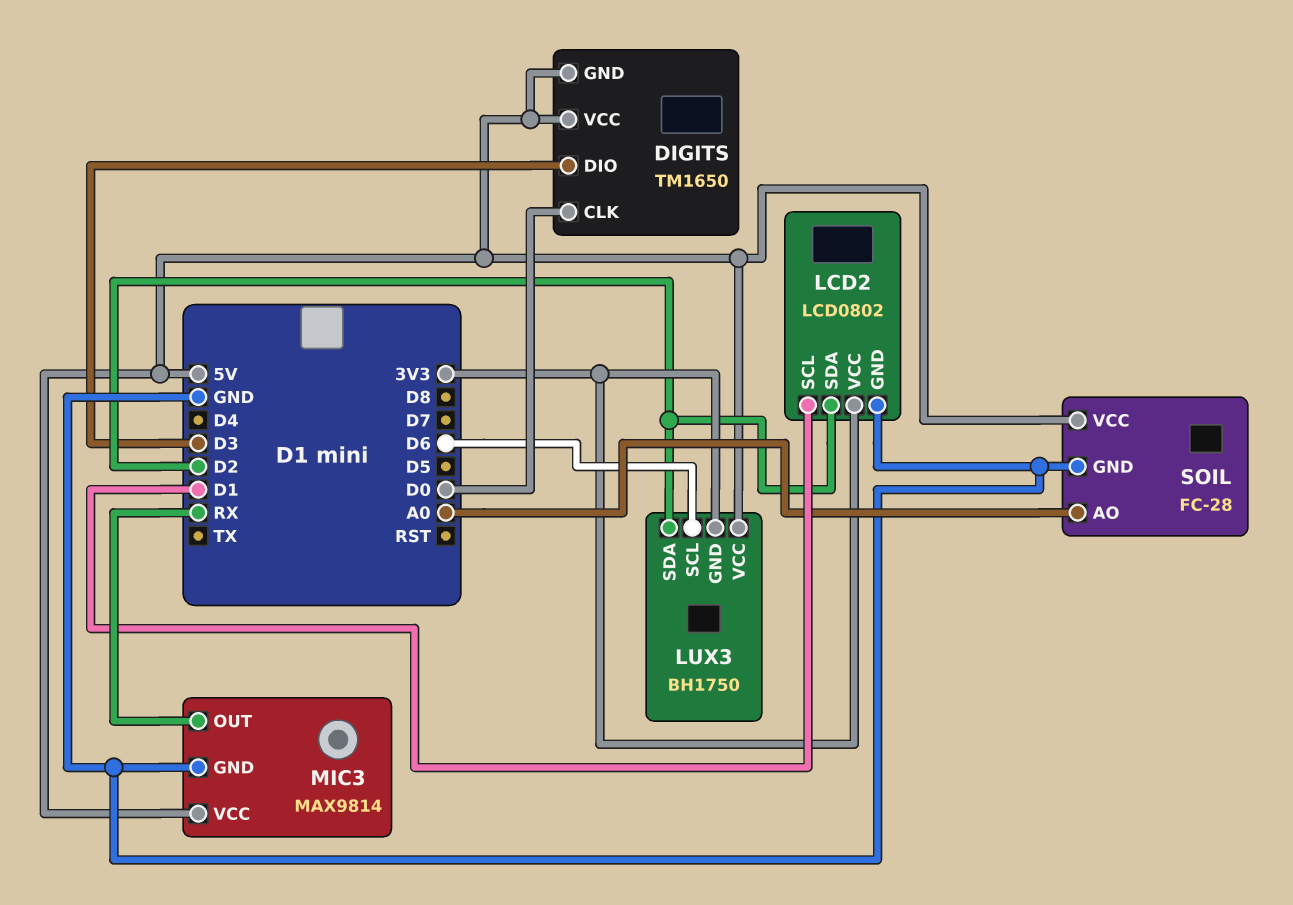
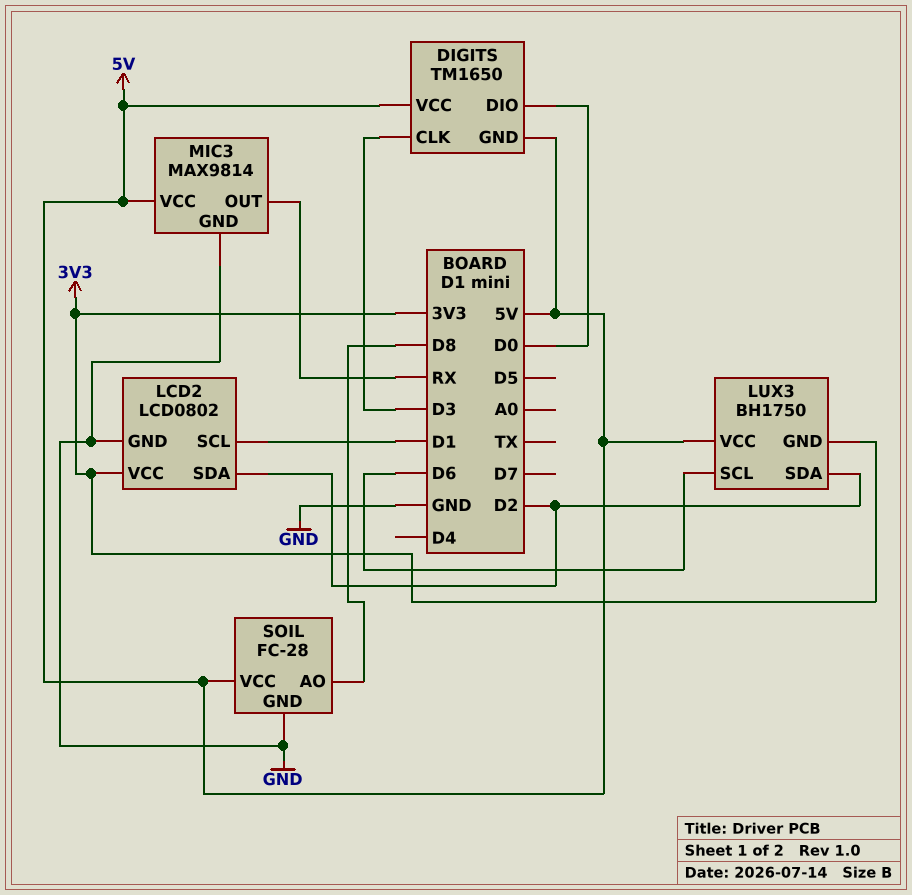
DIGITS pin CLK: D0 -> D3
DIGITS pin DIO: D3 -> D0
SOIL pin AO: A0 -> D8

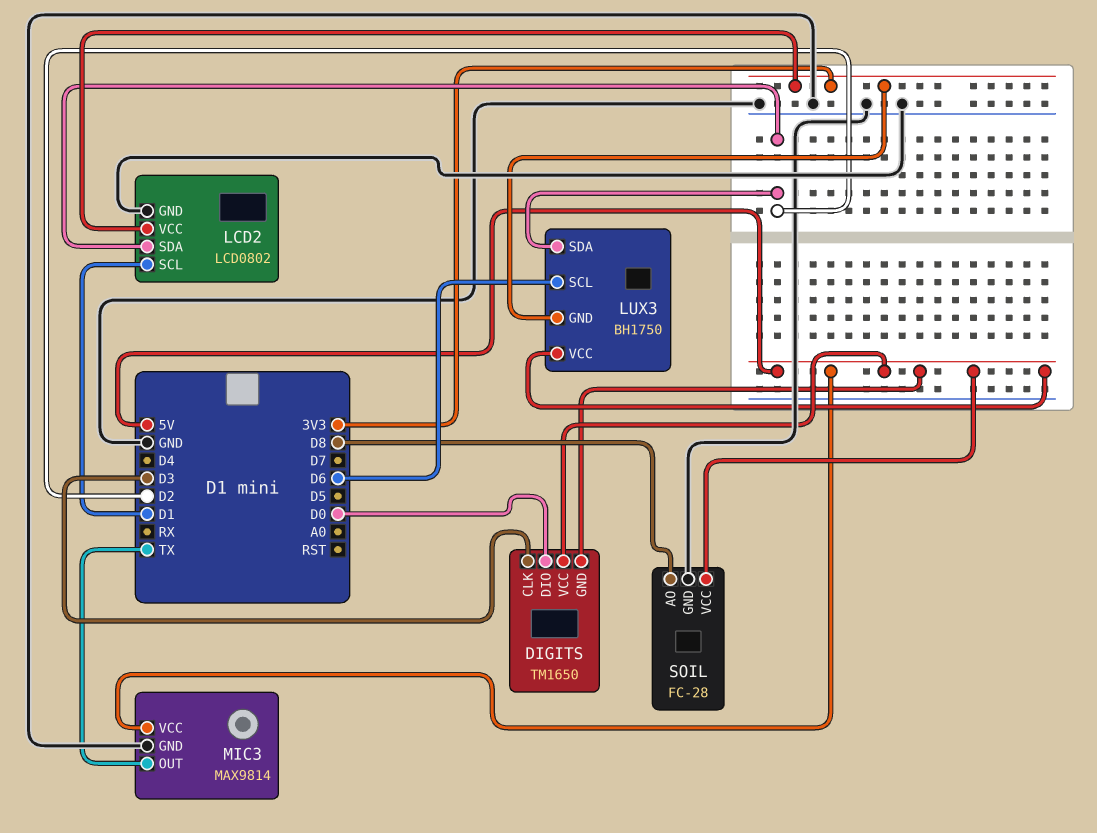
MIC3 pin OUT: RX -> TX

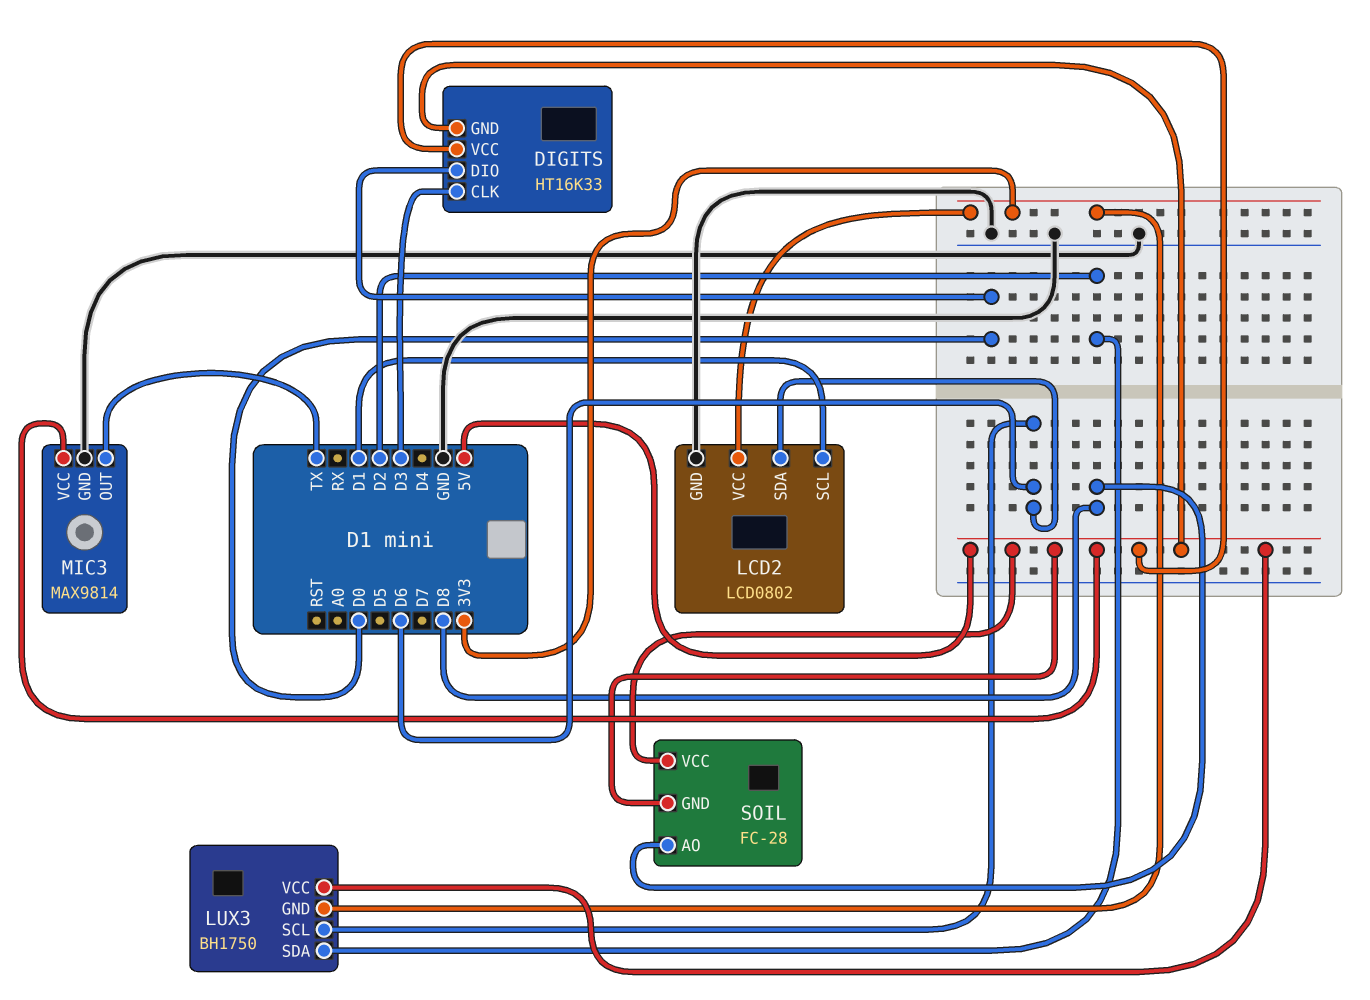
DIGITS: TM1650 -> HT16K33
LCD2 pin SDA: D2 -> D6
SOIL pin GND: GND -> 5V

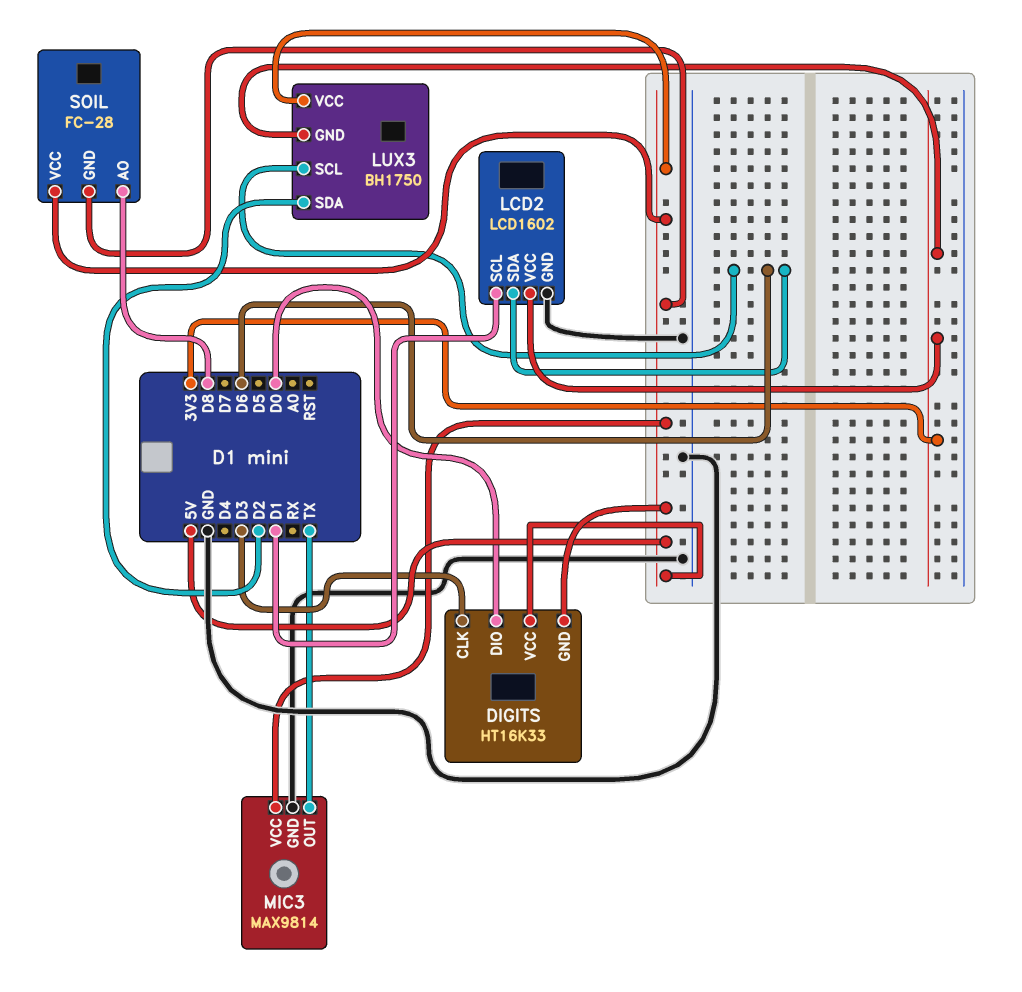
LCD2: LCD0802 -> LCD1602

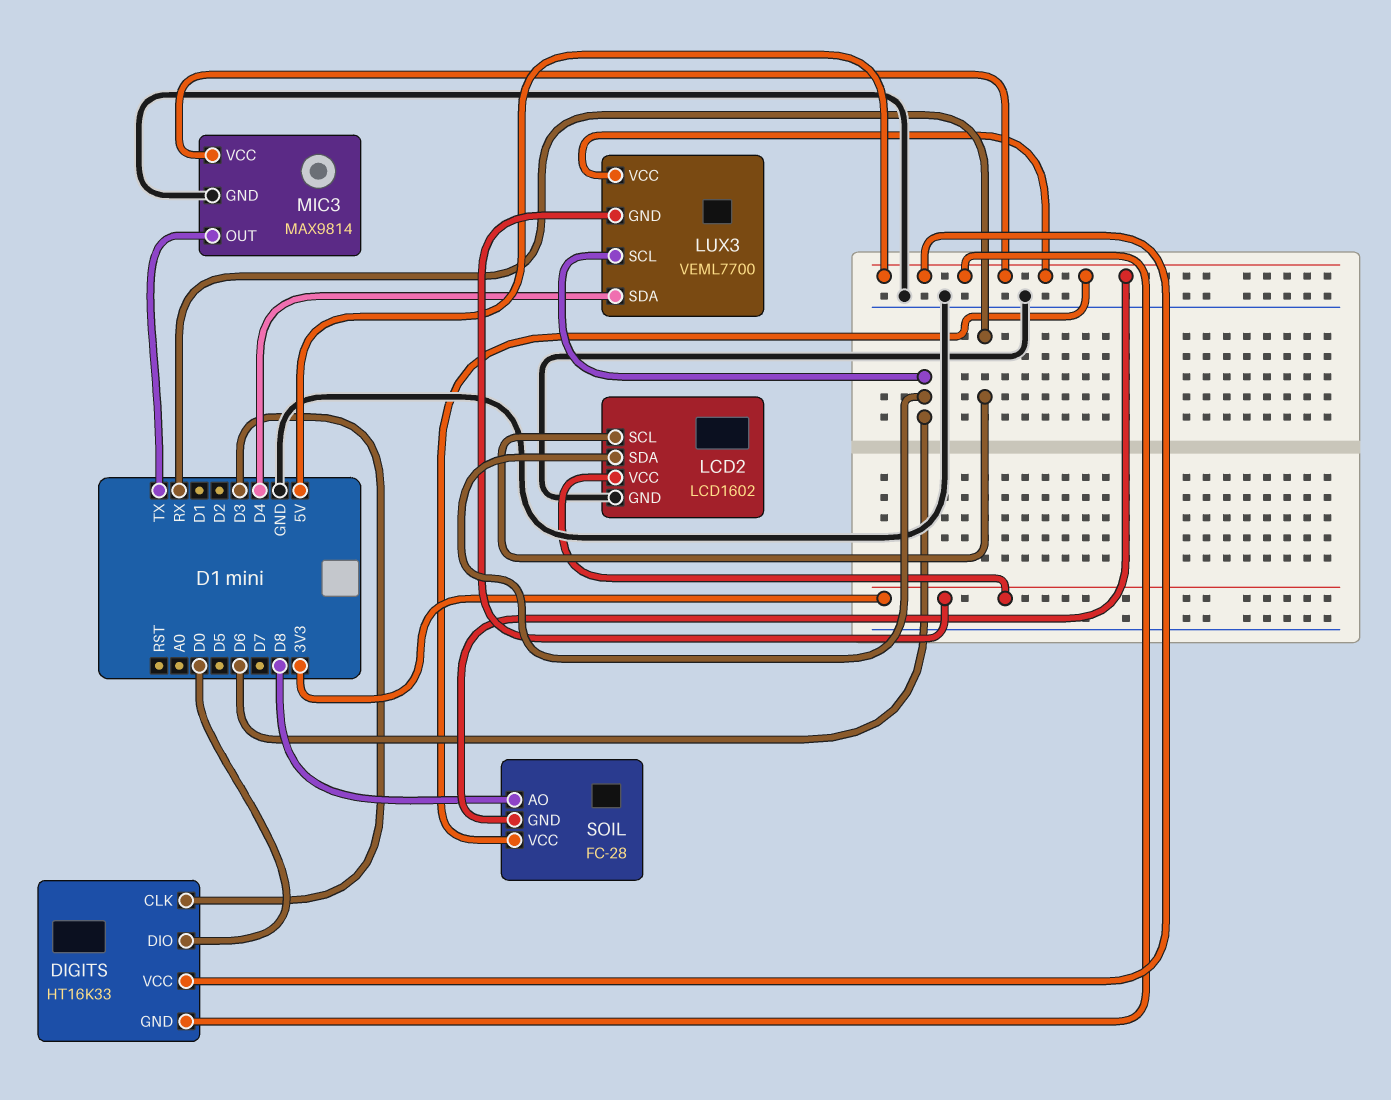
LCD2 pin SCL: D1 -> RX
LUX3: BH1750 -> VEML7700
LUX3 pin SDA: D2 -> D4

